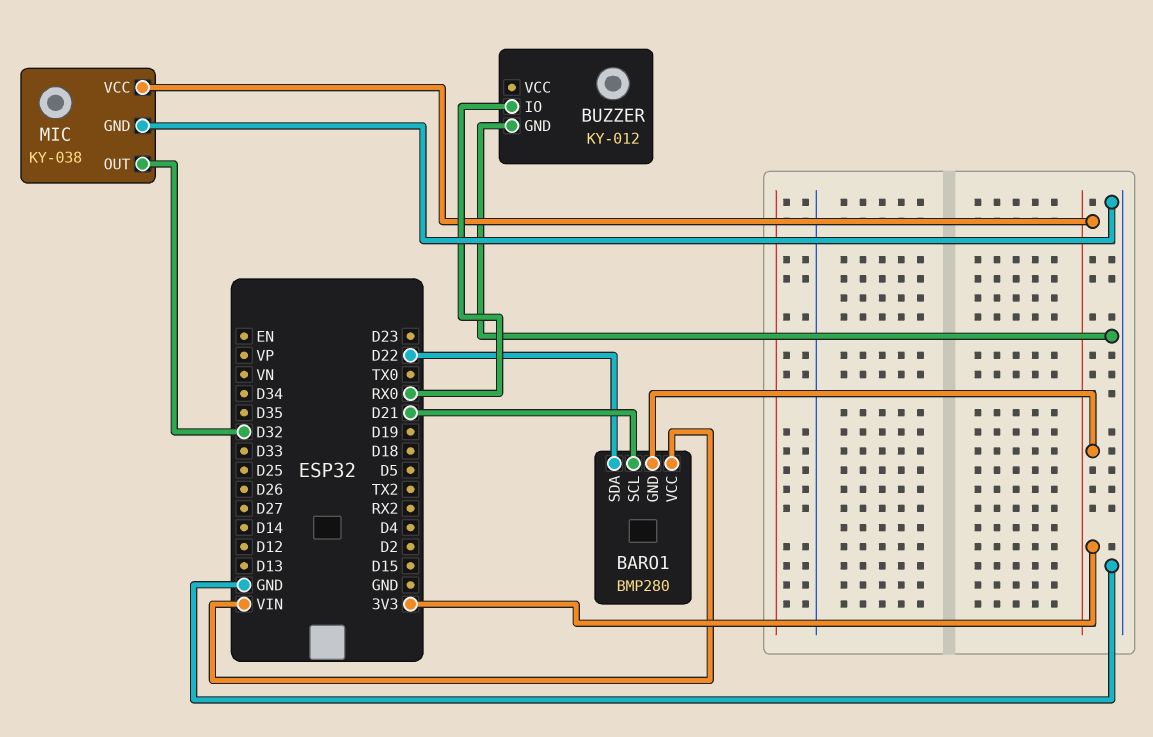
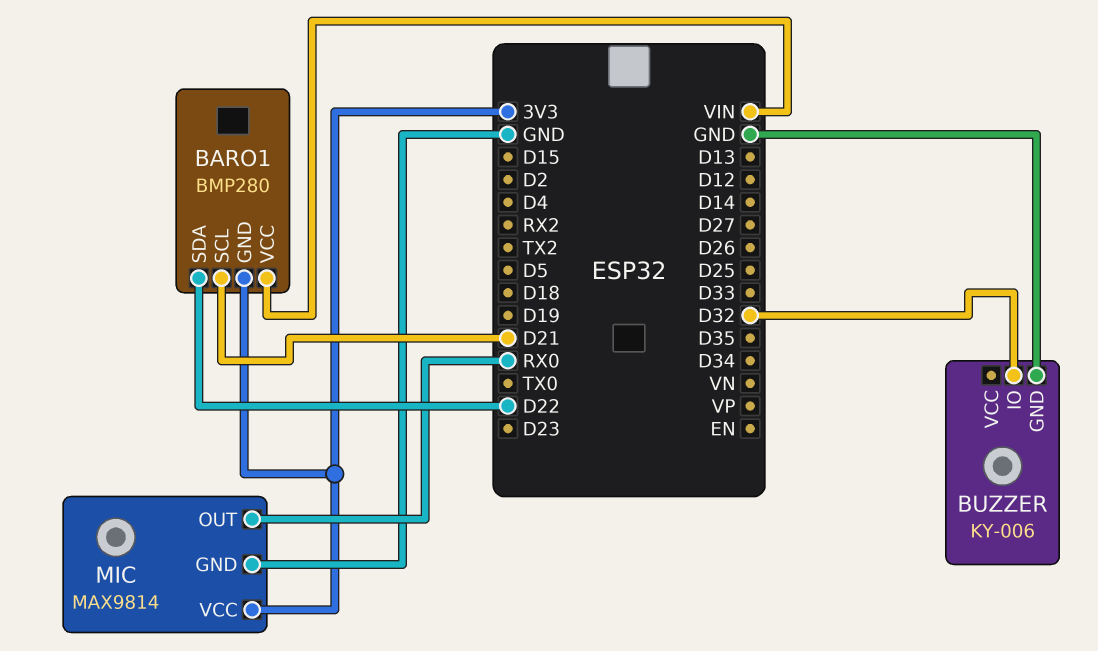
BUZZER: KY-012 -> KY-006
BUZZER pin IO: RX0 -> D32
MIC: KY-038 -> MAX9814
MIC pin OUT: D32 -> RX0

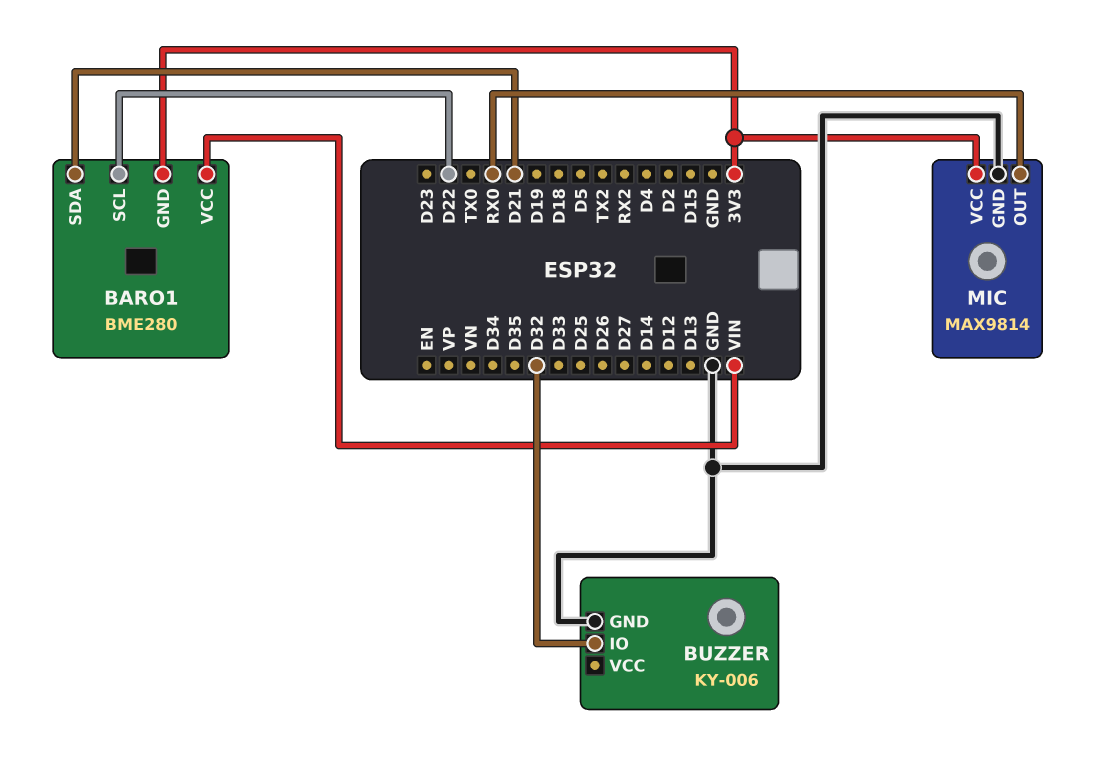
BARO1: BMP280 -> BME280
BARO1 pin SCL: D21 -> D22
BARO1 pin SDA: D22 -> D21

